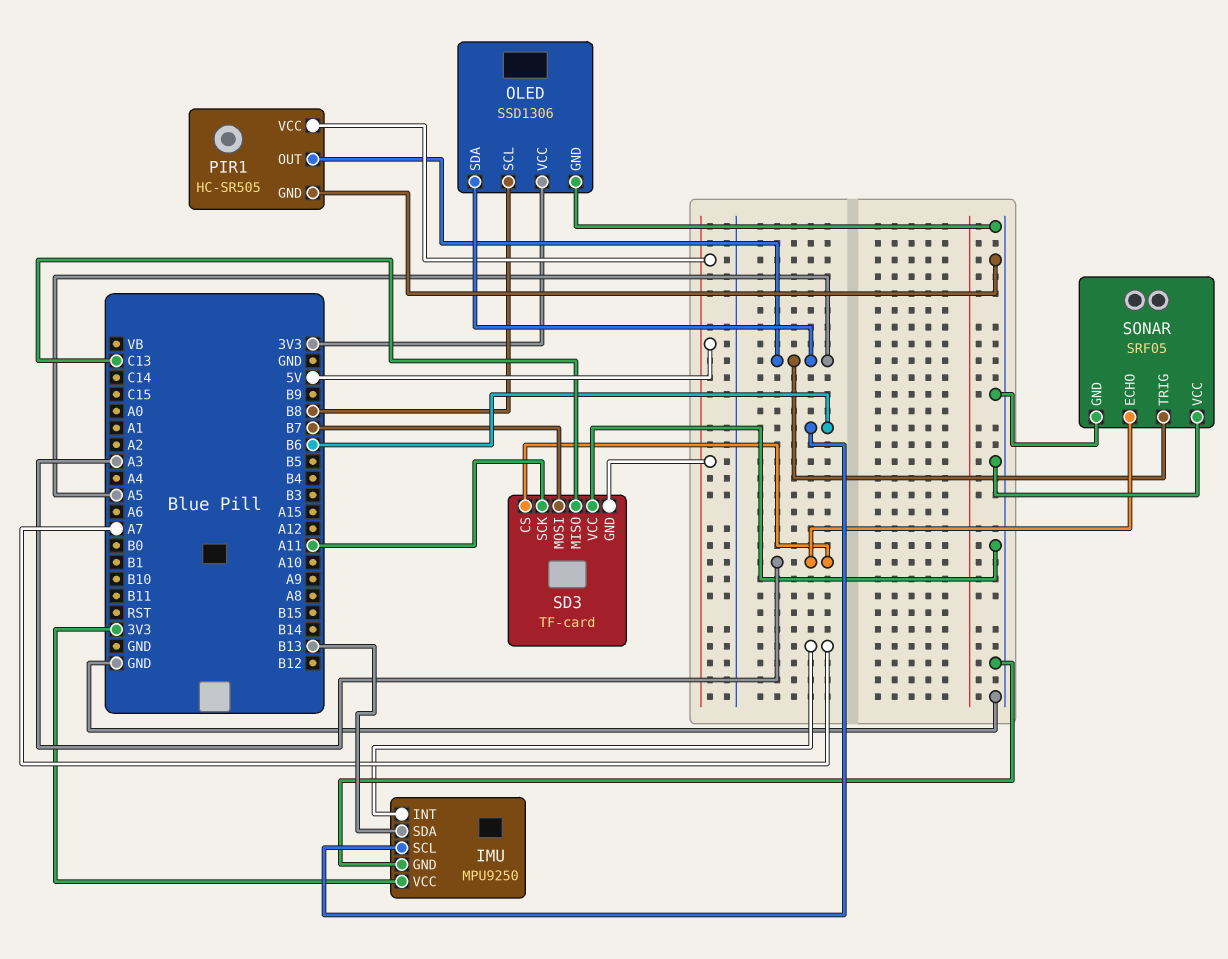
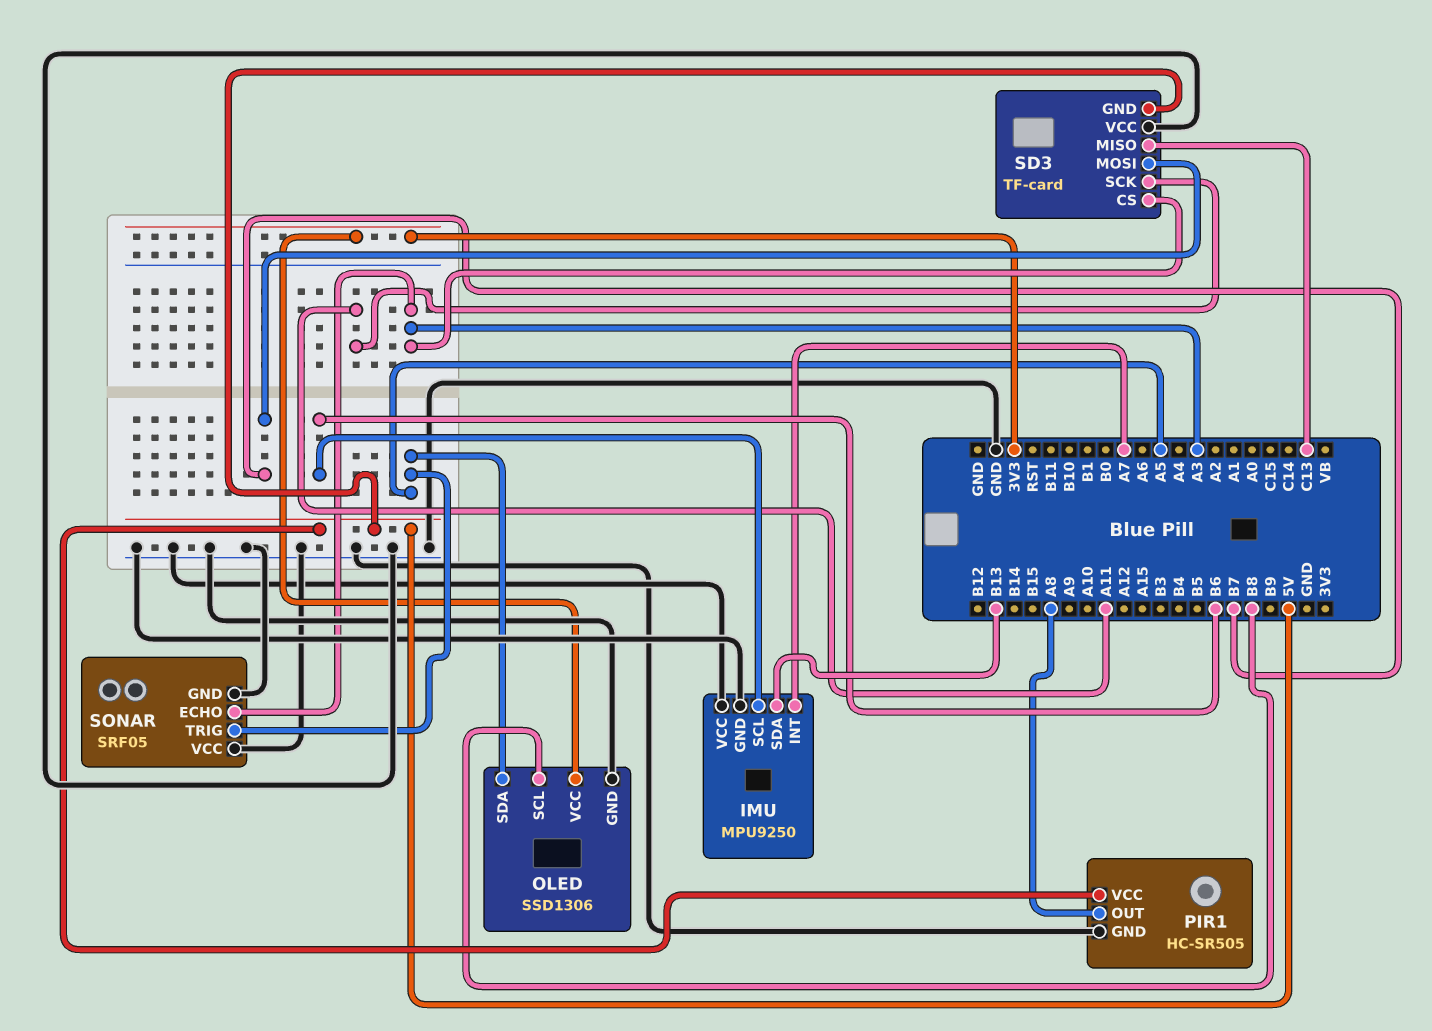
IMU pin VCC: 3V3 -> GND
PIR1 pin OUT: A5 -> A8

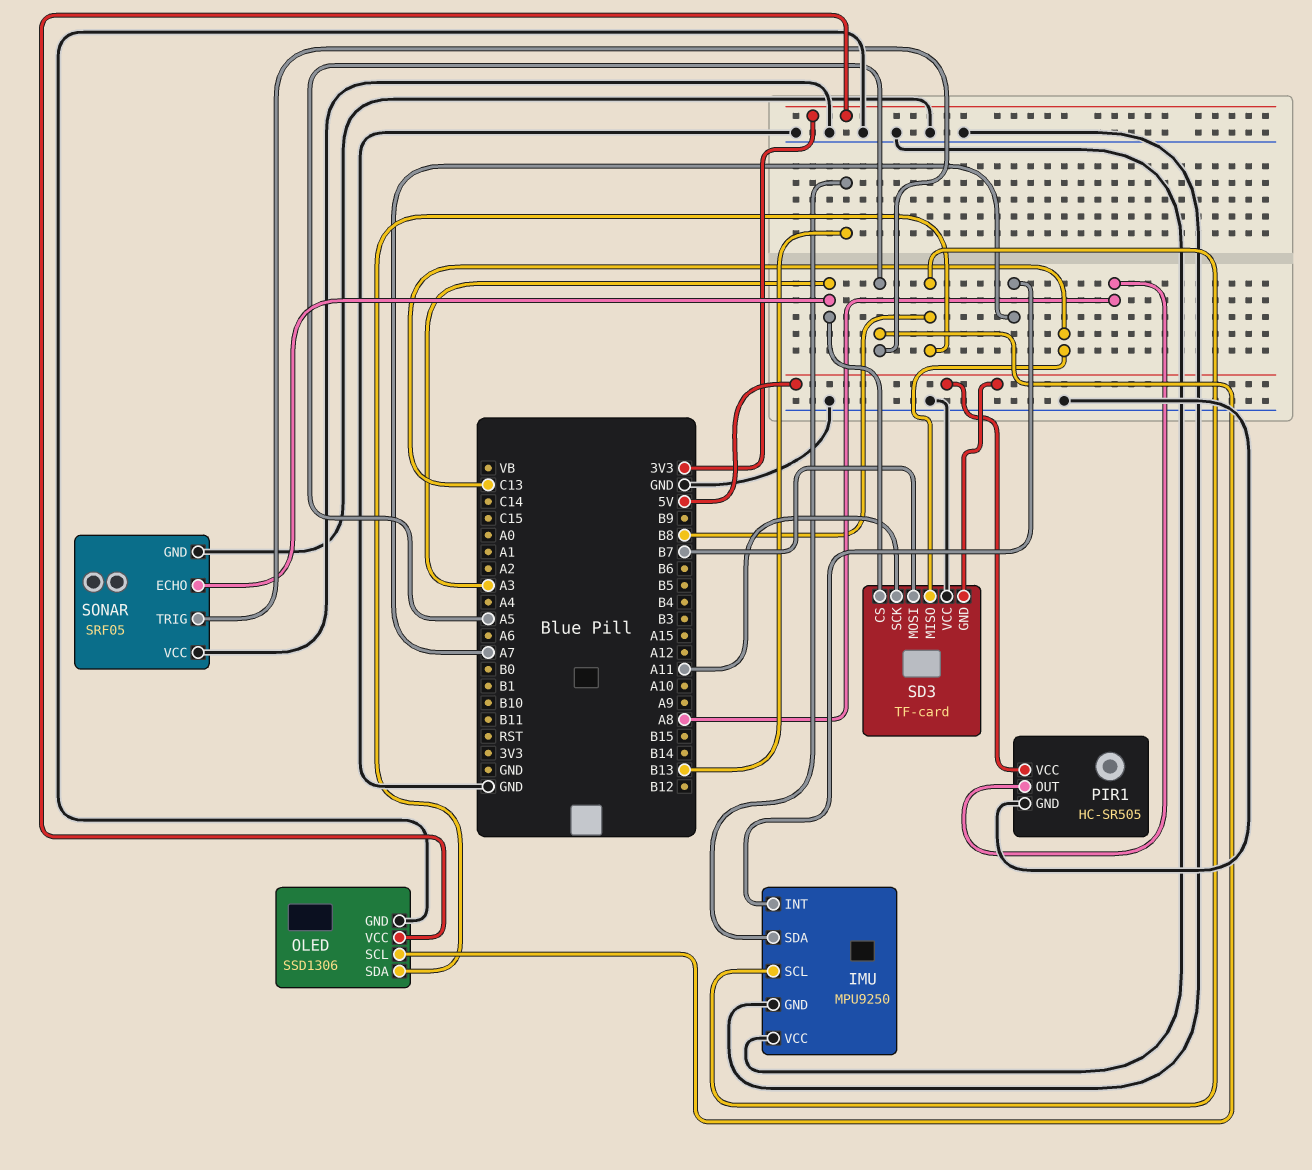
IMU pin SCL: B6 -> B8
OLED pin SCL: B8 -> A5
OLED pin SDA: A5 -> B8

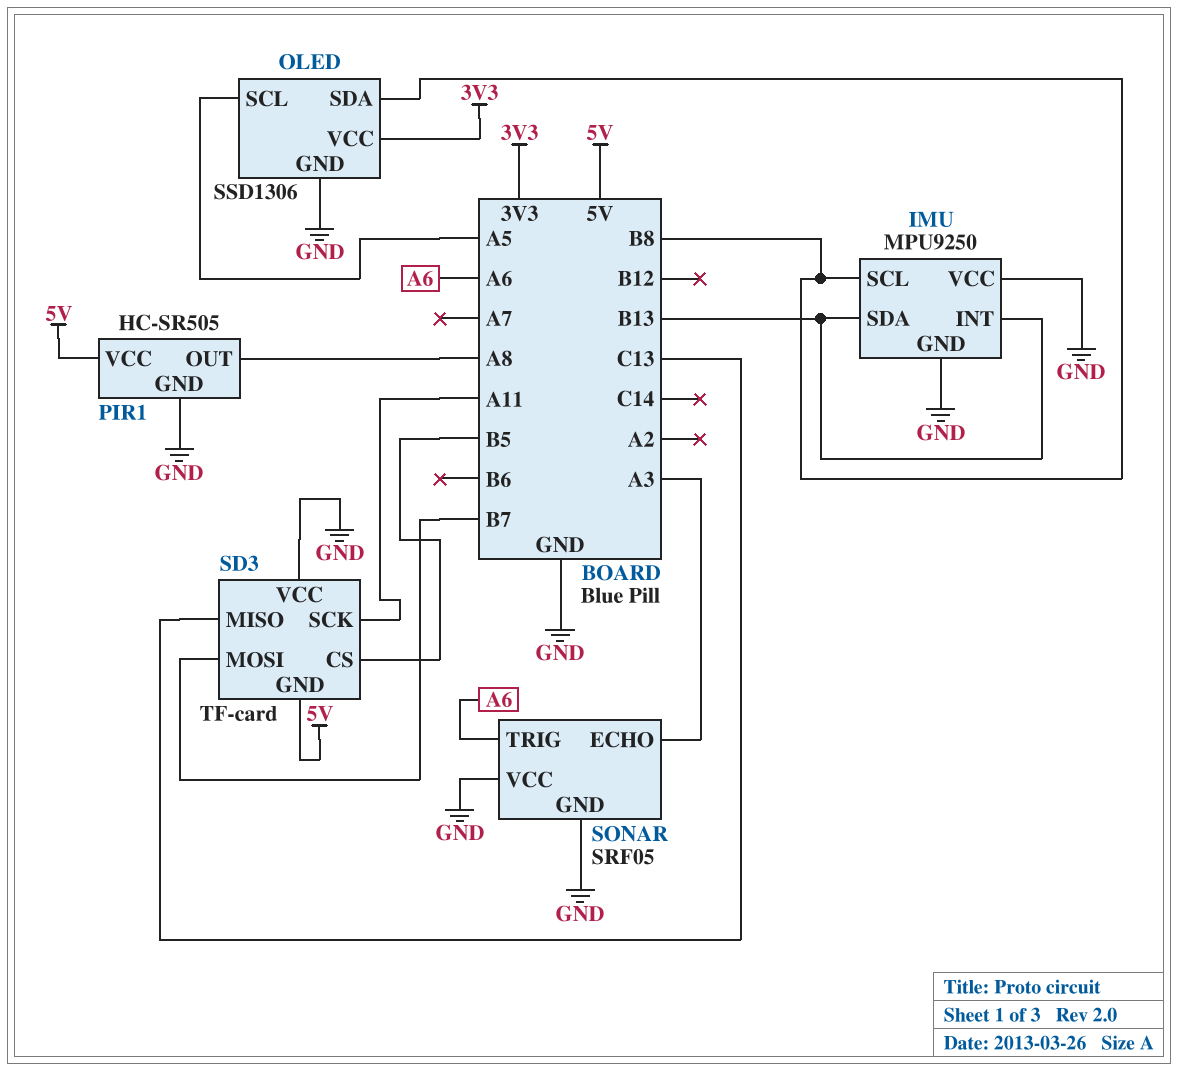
IMU pin INT: A7 -> B13
SD3 pin CS: A3 -> B5
SONAR pin TRIG: A5 -> A6

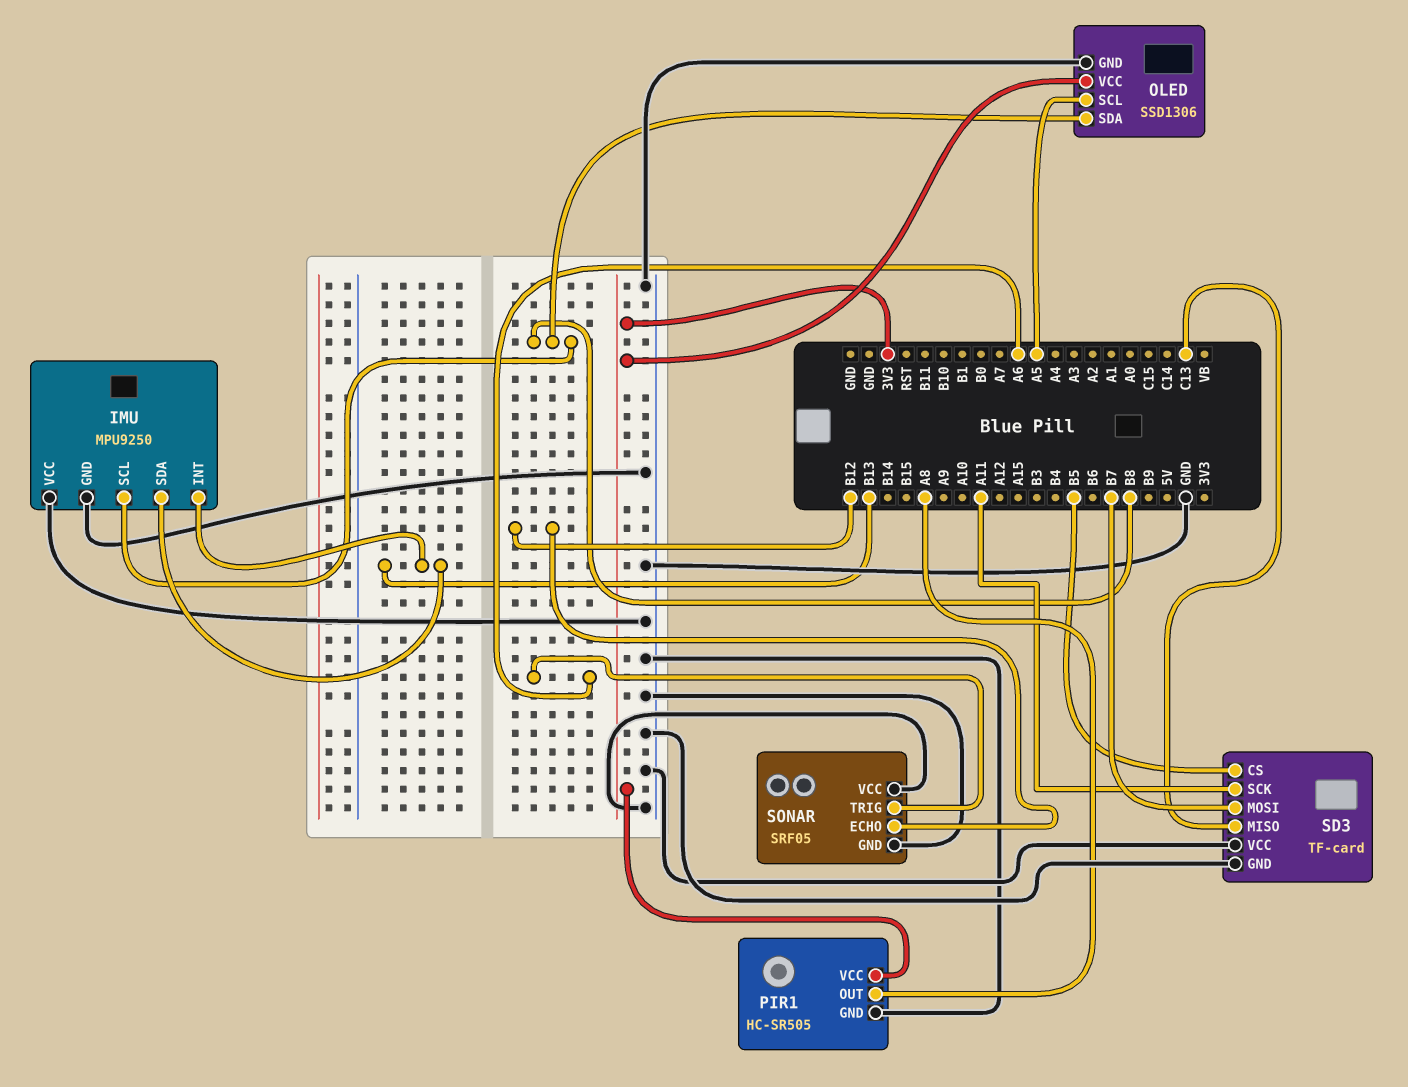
PIR1 pin VCC: 5V -> 3V3
SD3 pin GND: 5V -> GND
SONAR pin ECHO: A3 -> B12

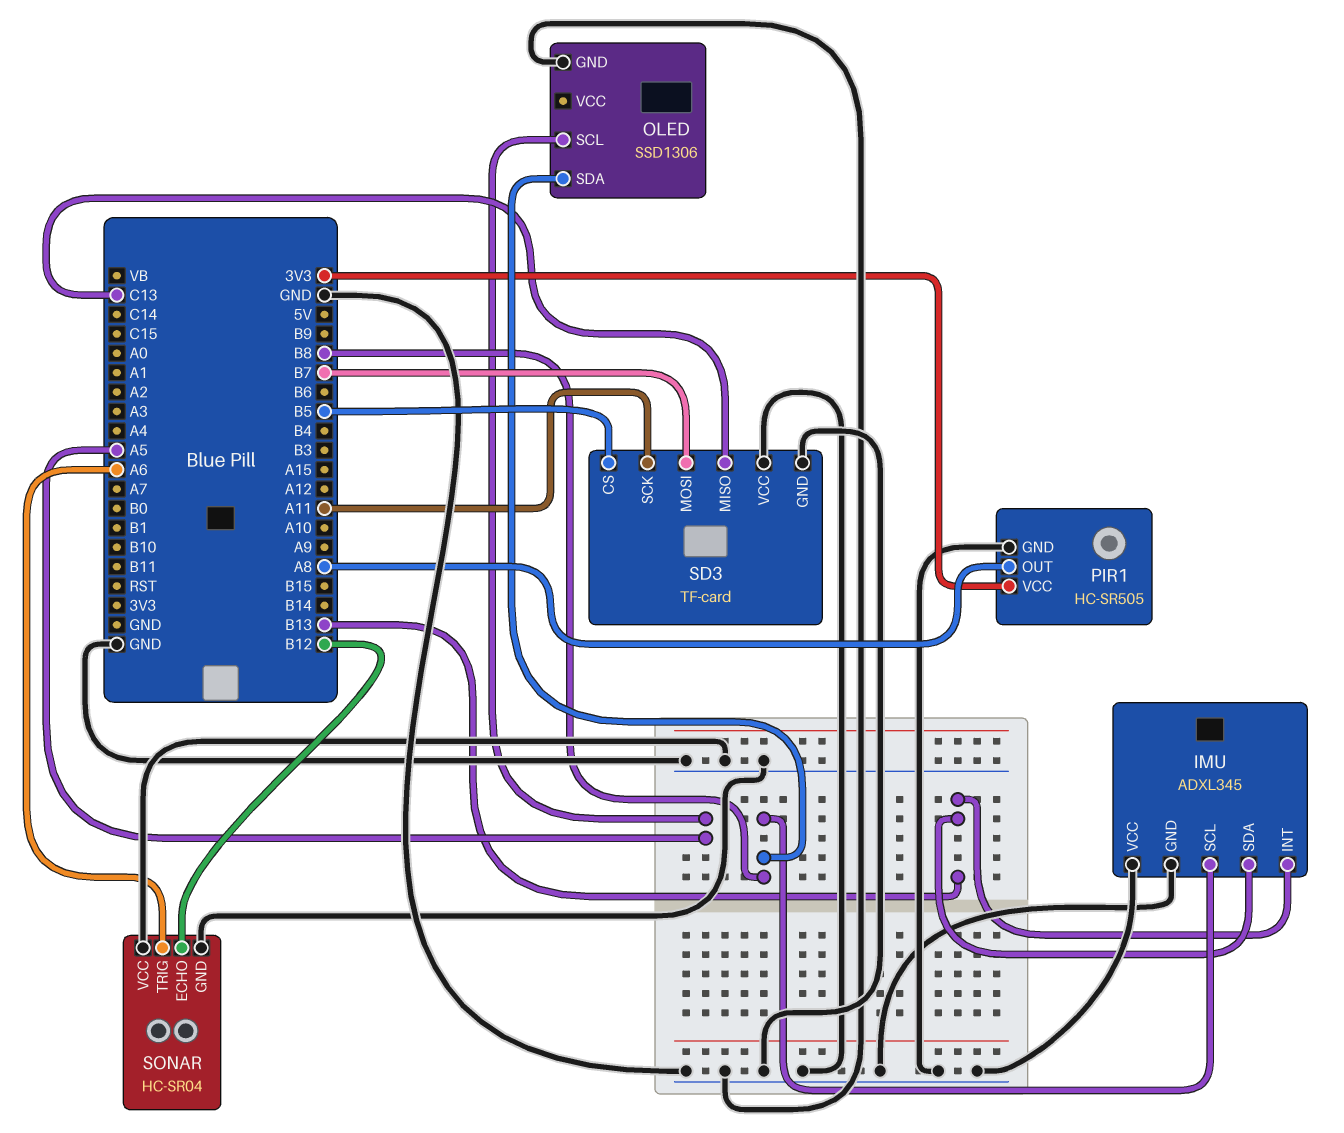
IMU: MPU9250 -> ADXL345
OLED pin VCC: 3V3 -> none
SONAR: SRF05 -> HC-SR04

